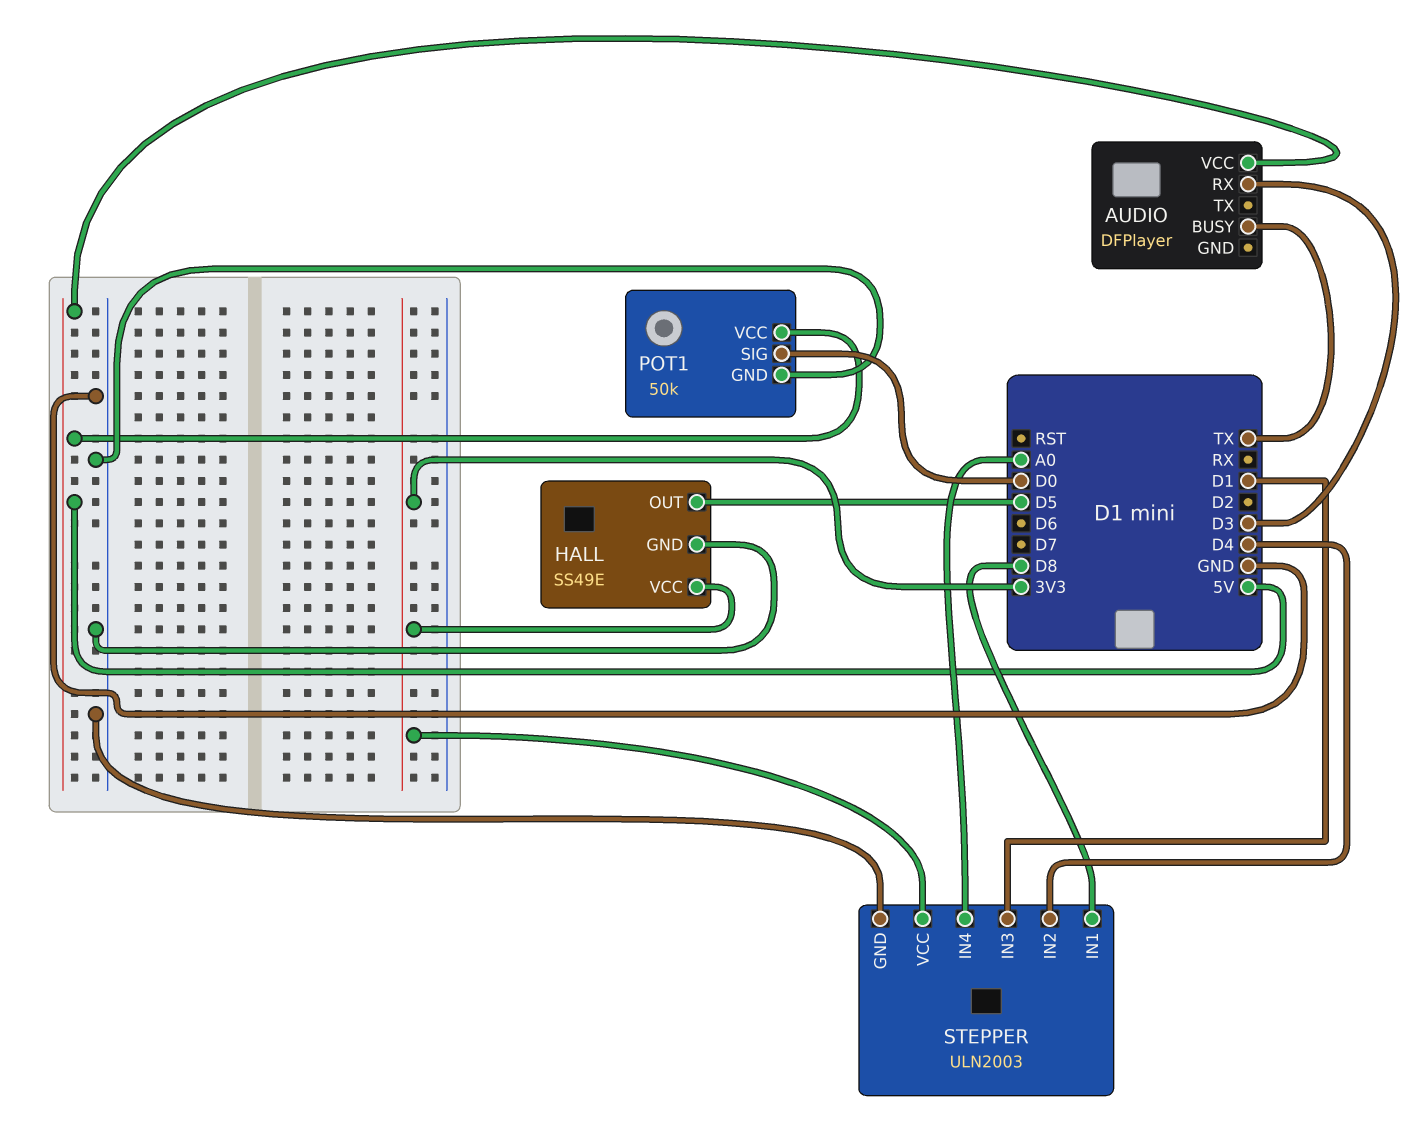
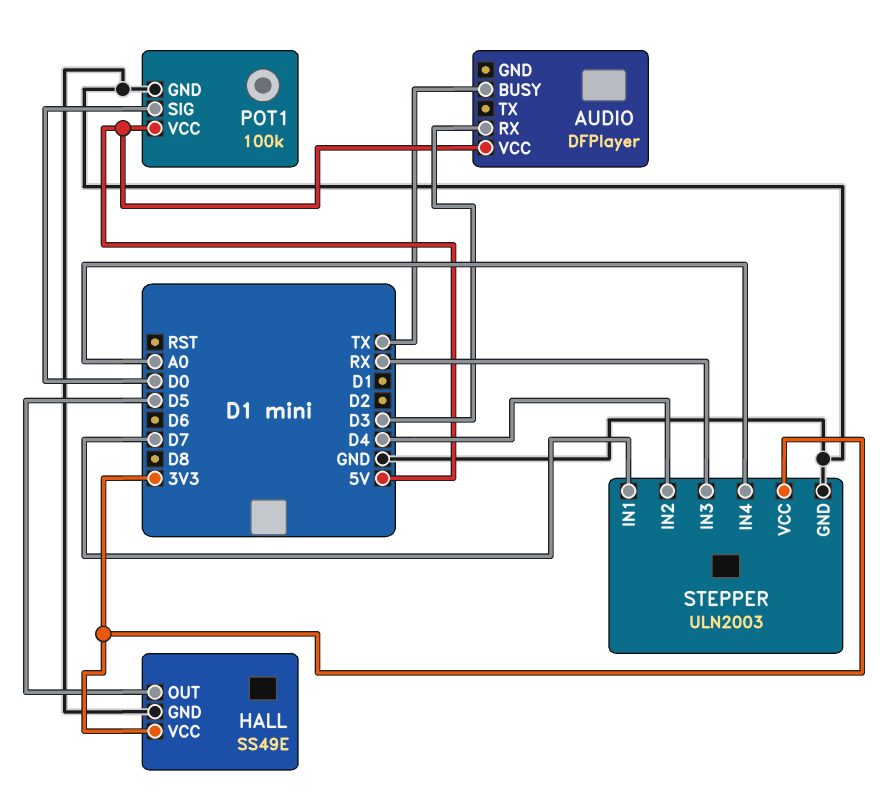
POT1: 50k -> 100k
STEPPER pin IN1: D8 -> D7
STEPPER pin IN3: D1 -> RX

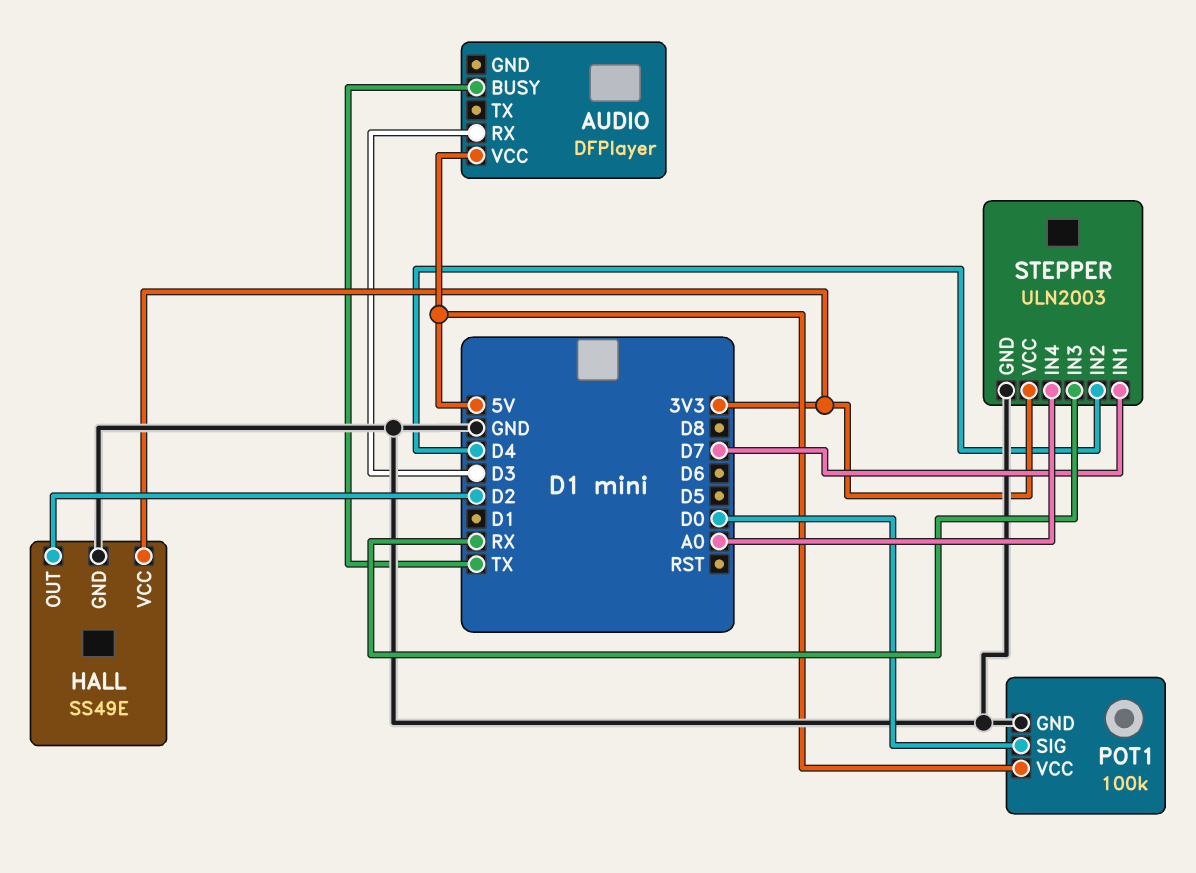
HALL pin OUT: D5 -> D2

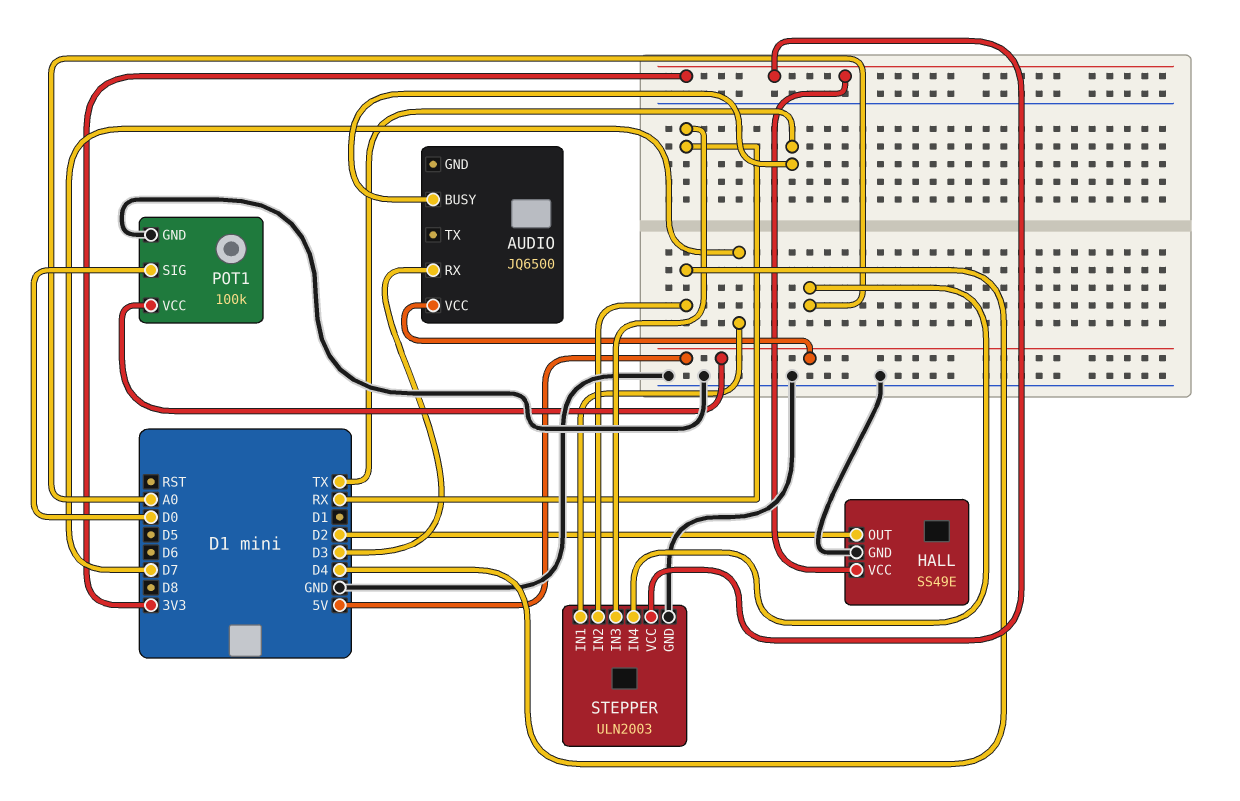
AUDIO: DFPlayer -> JQ6500

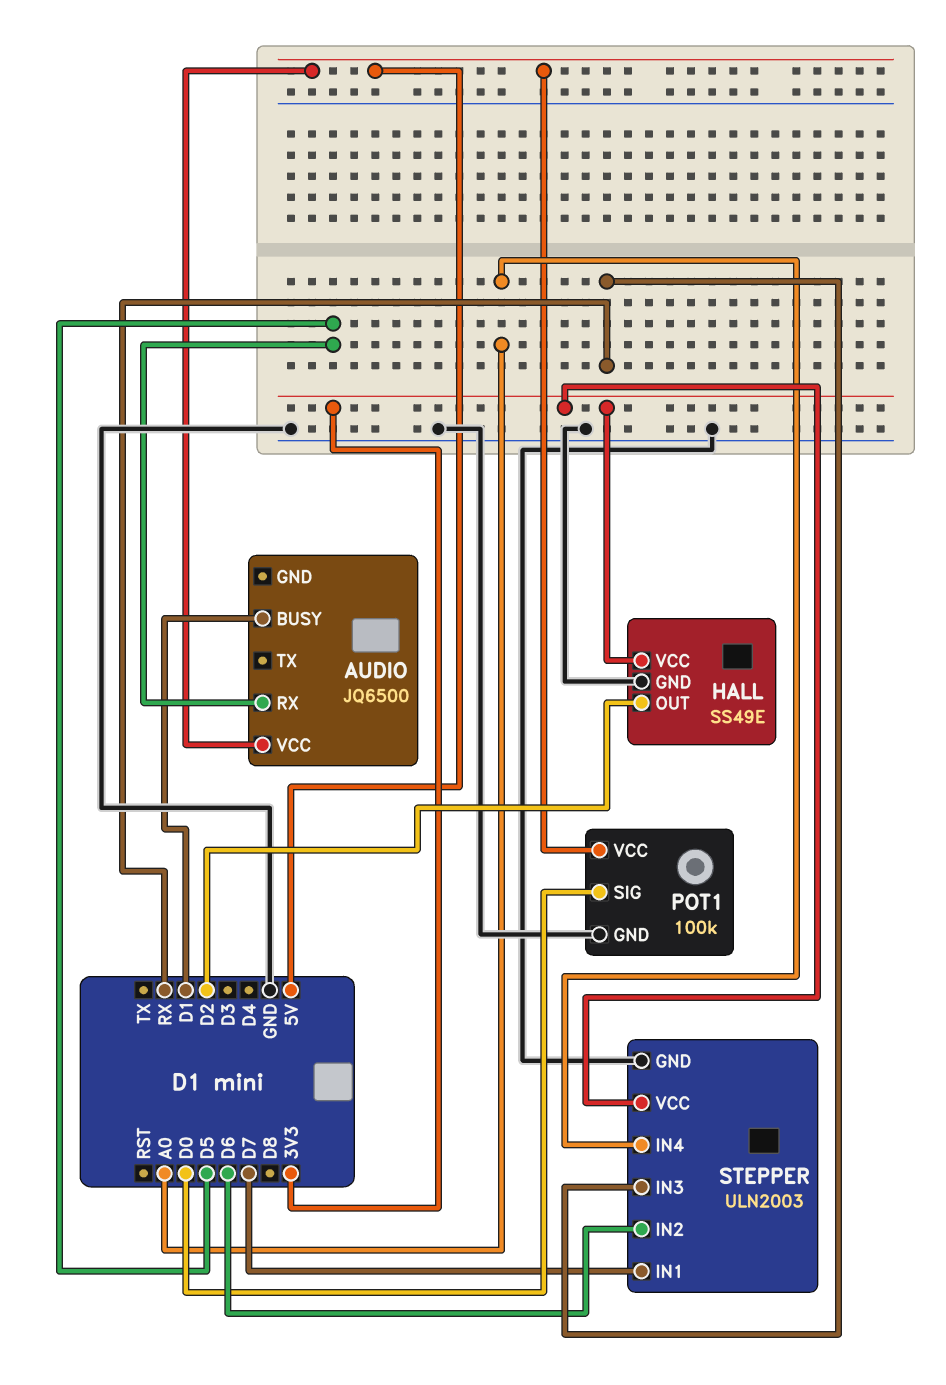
AUDIO pin BUSY: TX -> D1
AUDIO pin RX: D3 -> D5
STEPPER pin IN2: D4 -> D6

